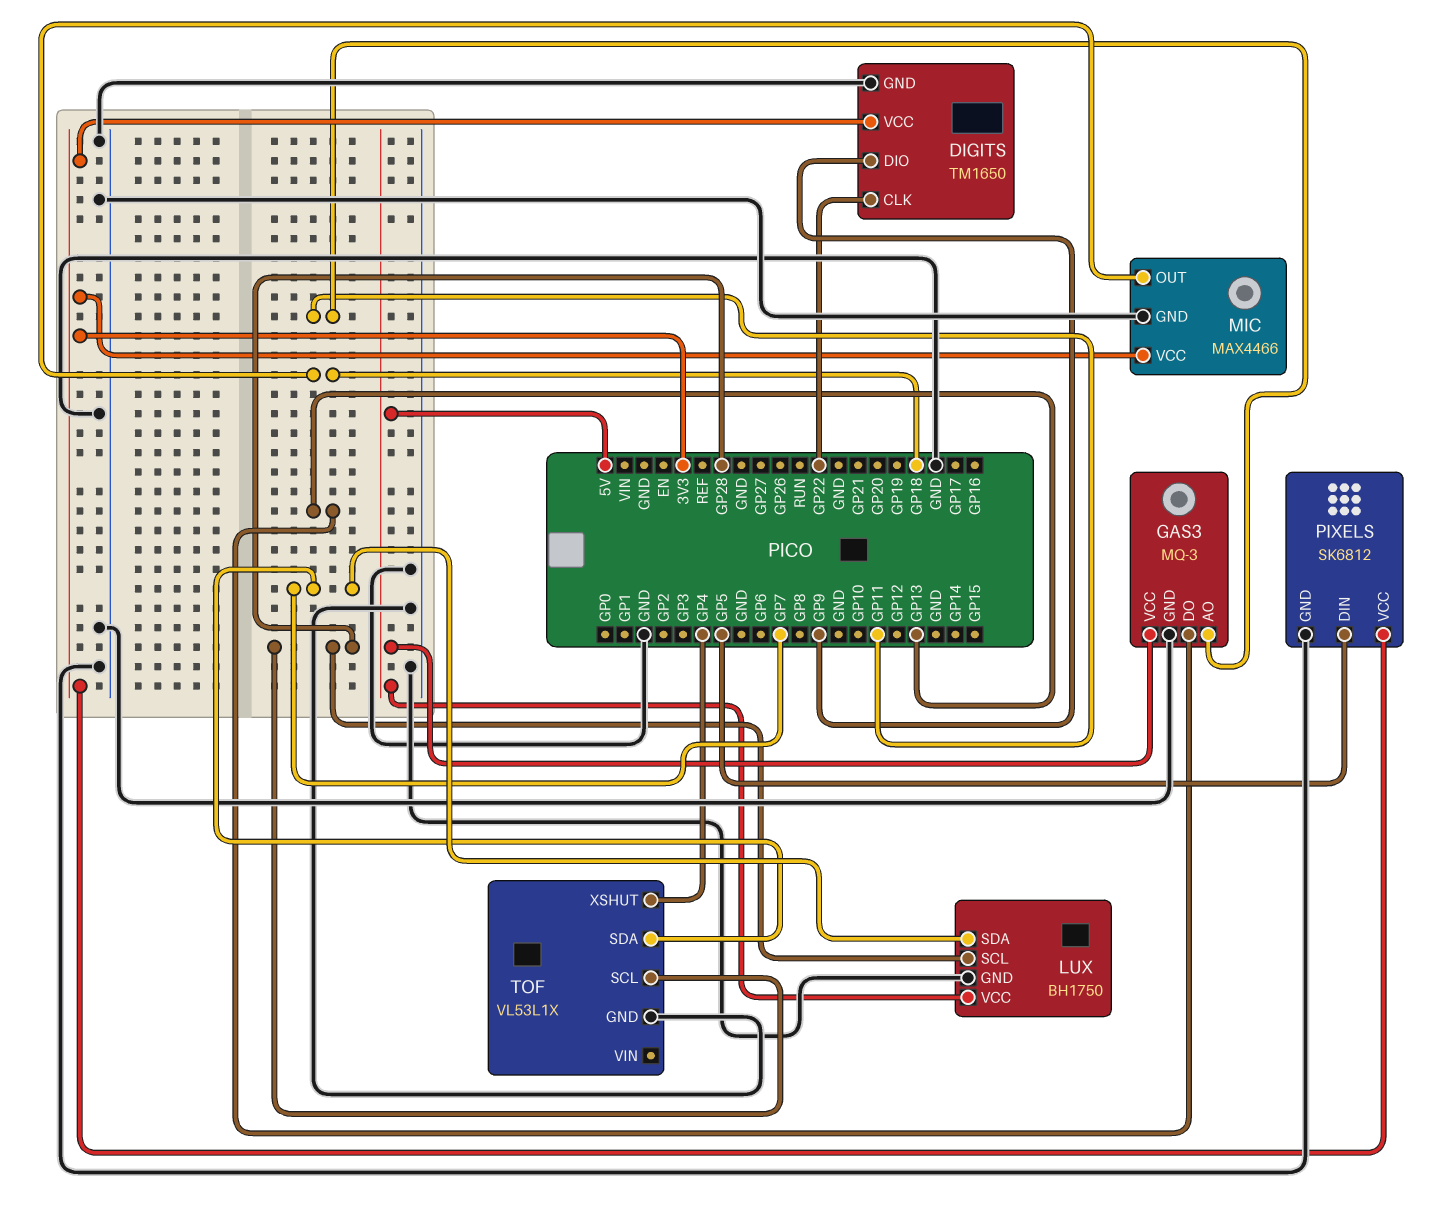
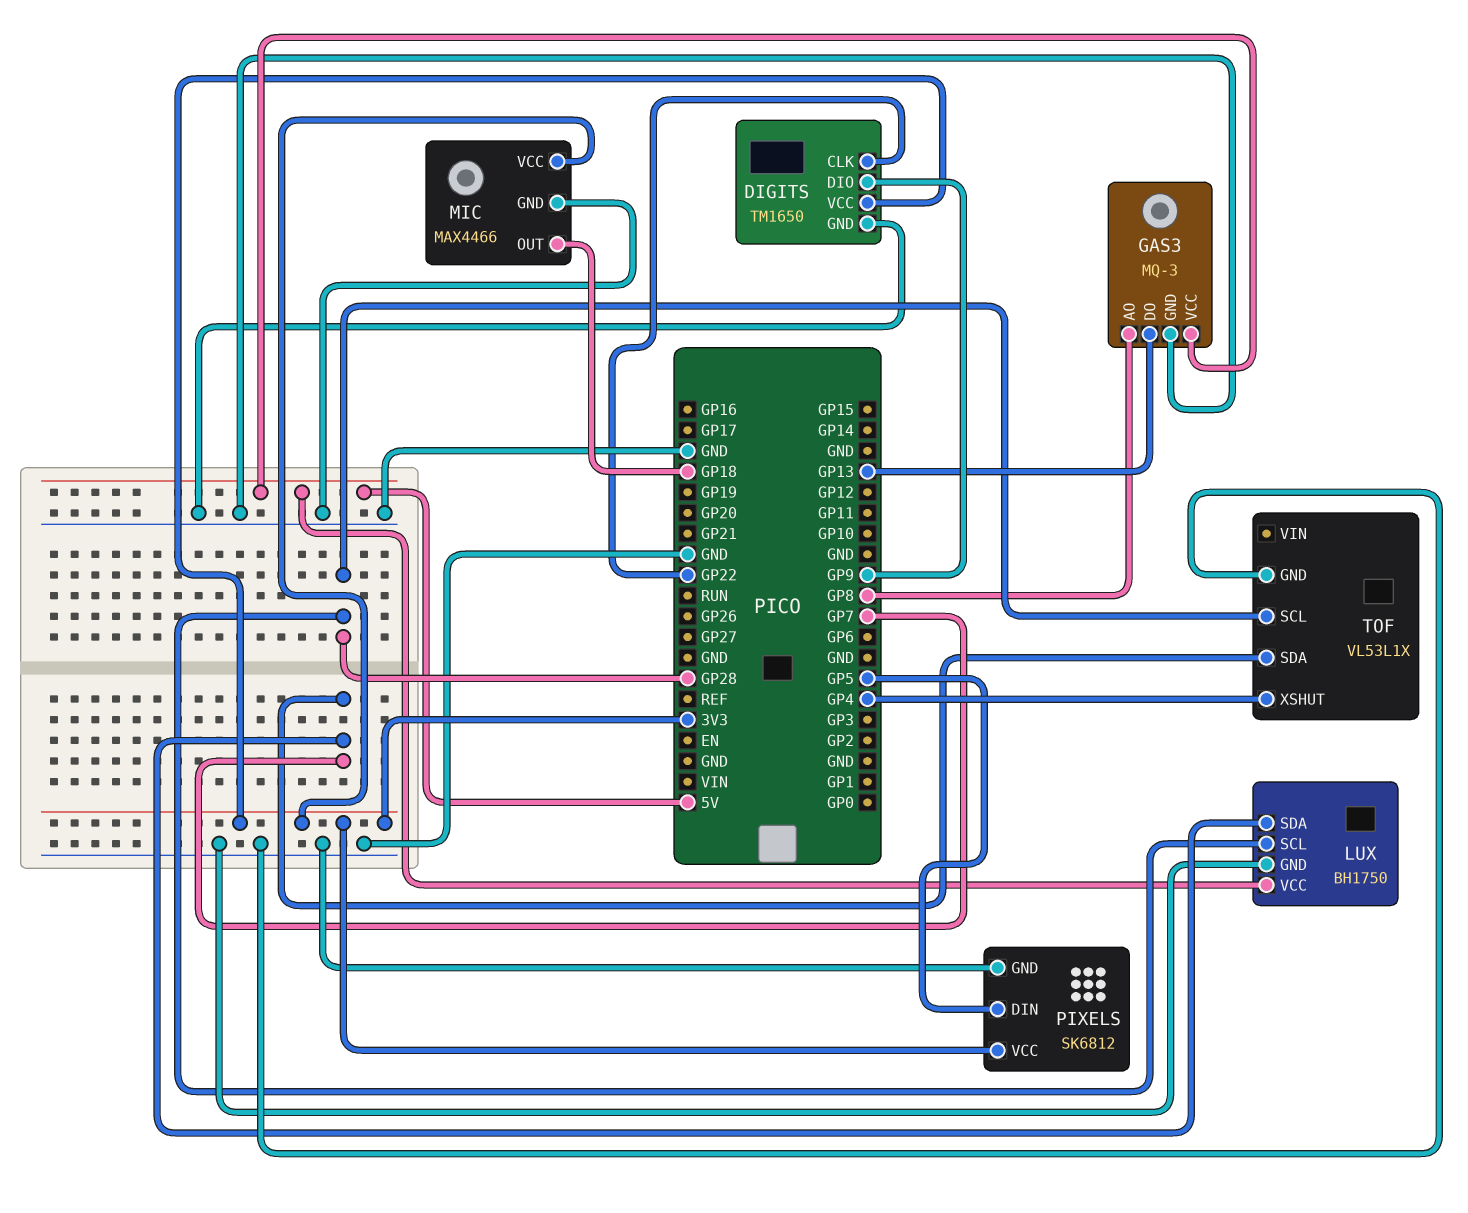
GAS3 pin AO: GP11 -> GP8

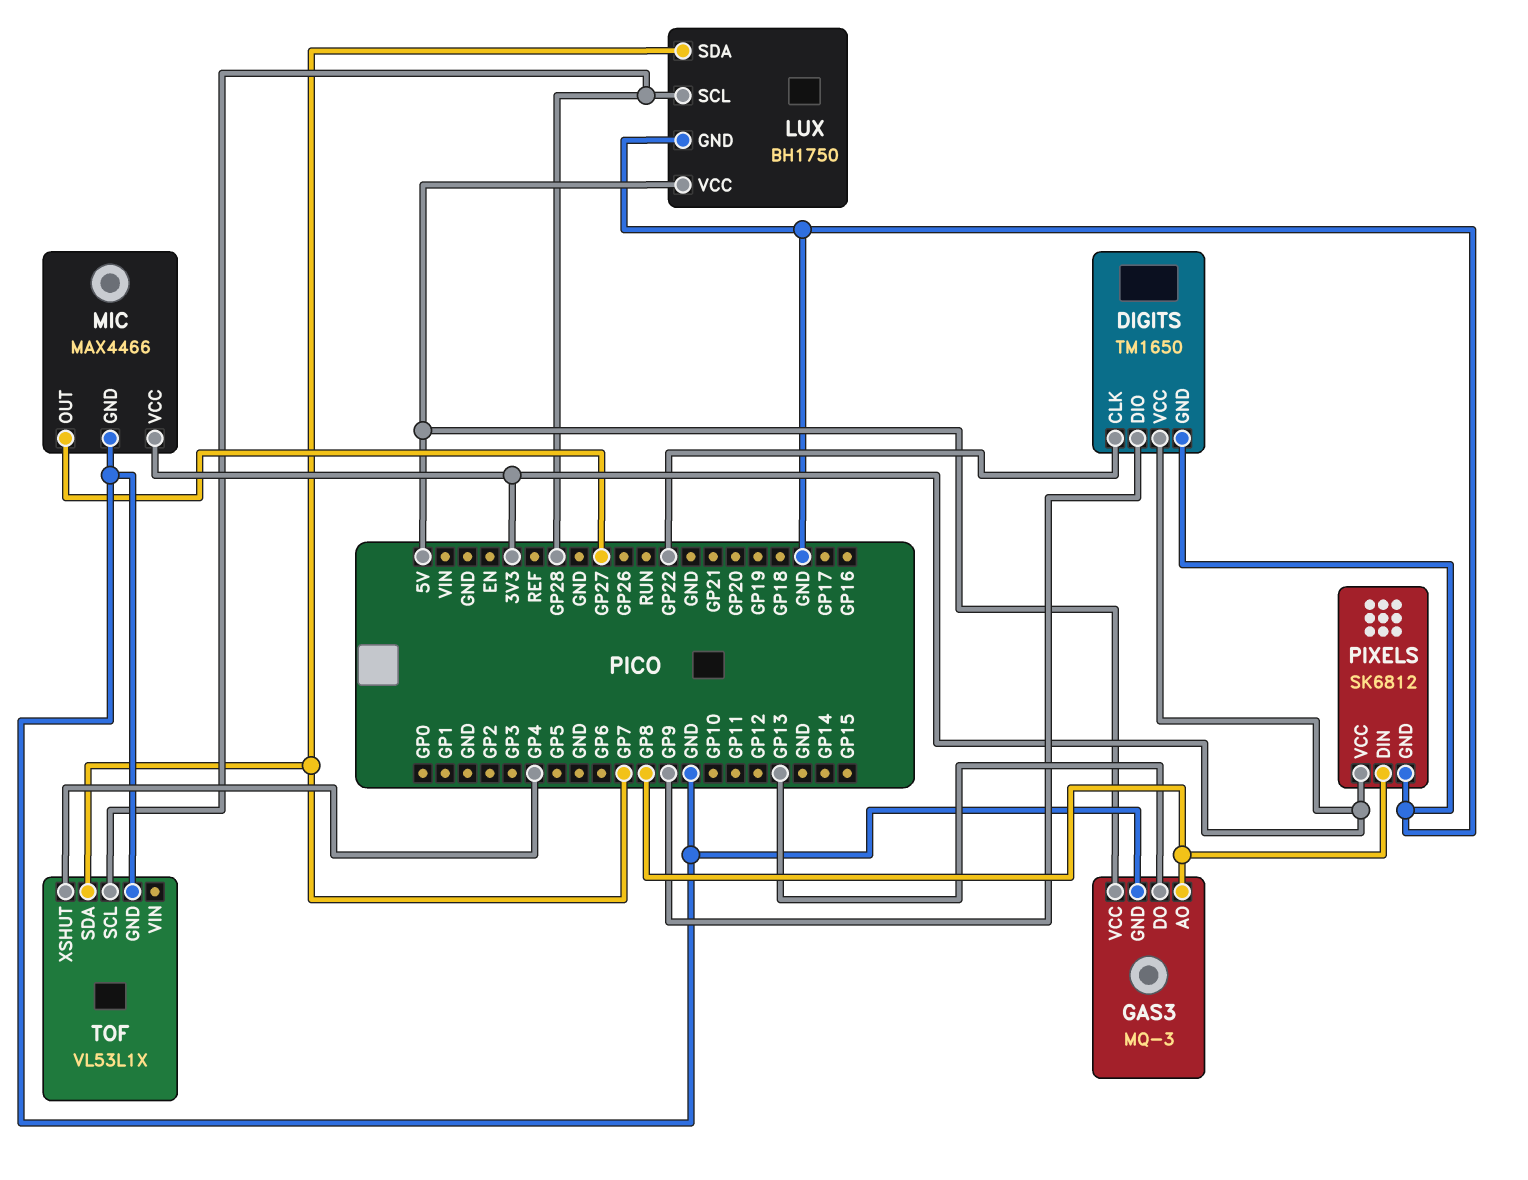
MIC pin OUT: GP18 -> GP27
PIXELS pin DIN: GP5 -> GP8

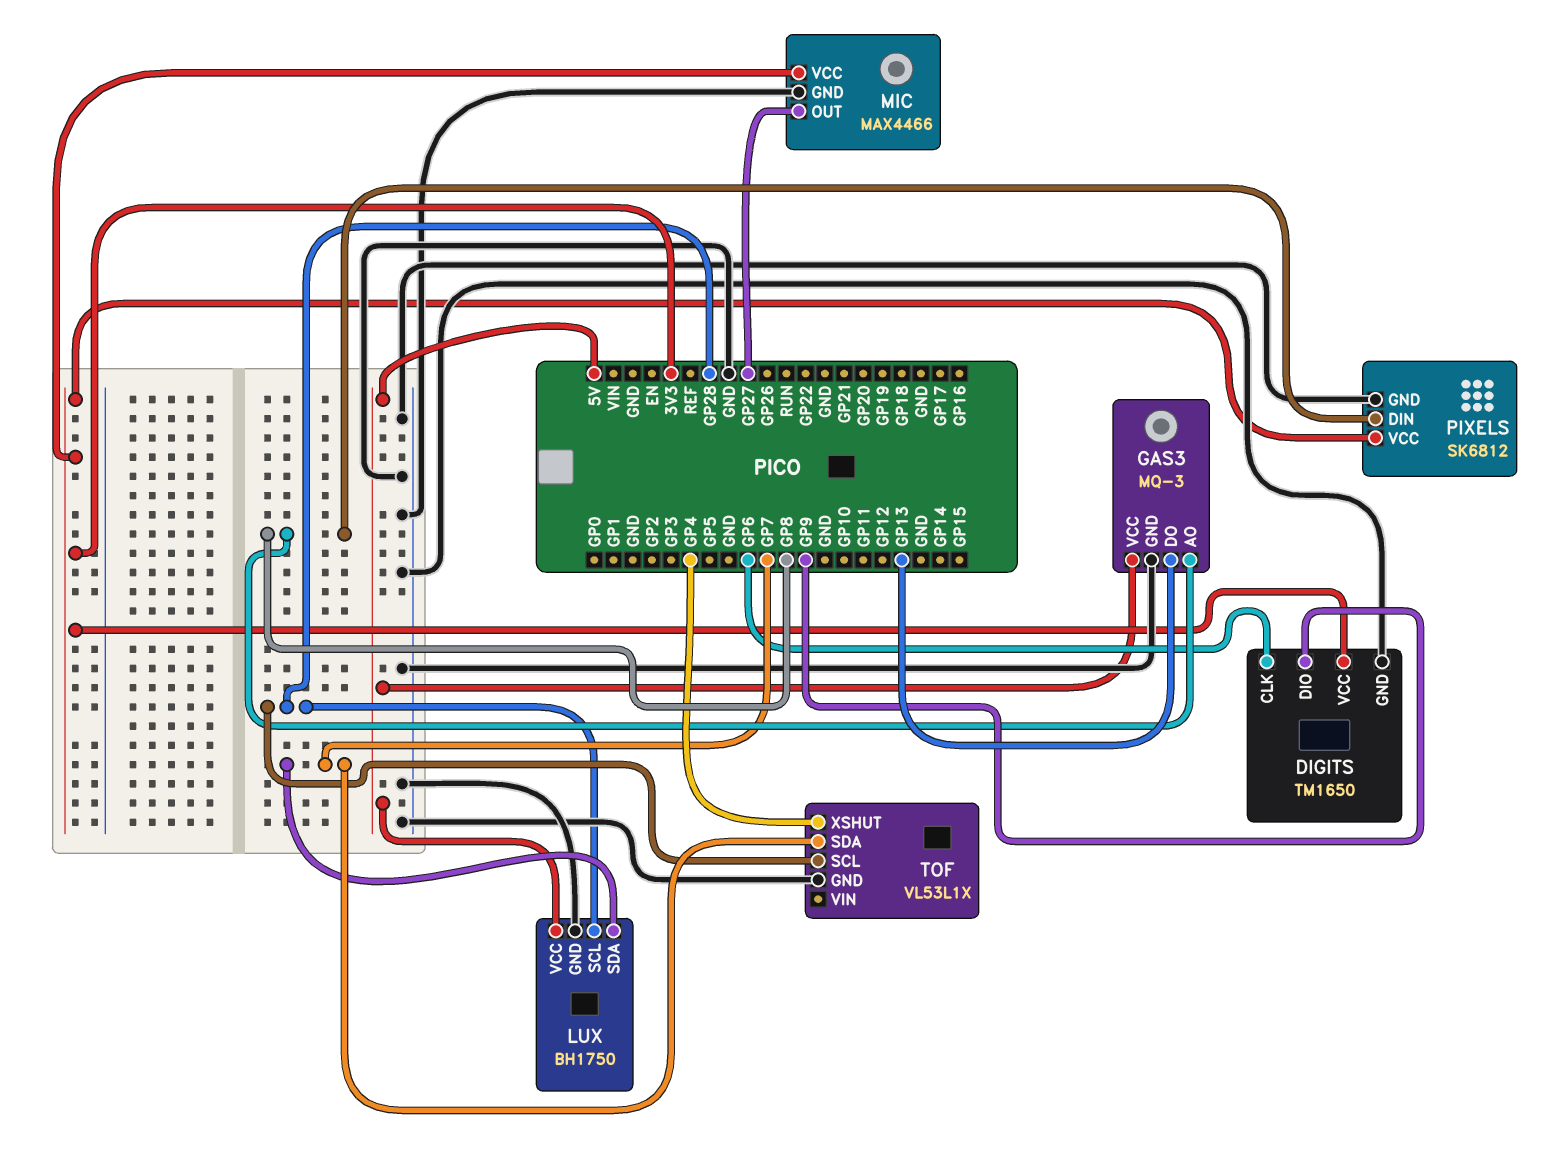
DIGITS pin CLK: GP22 -> GP6

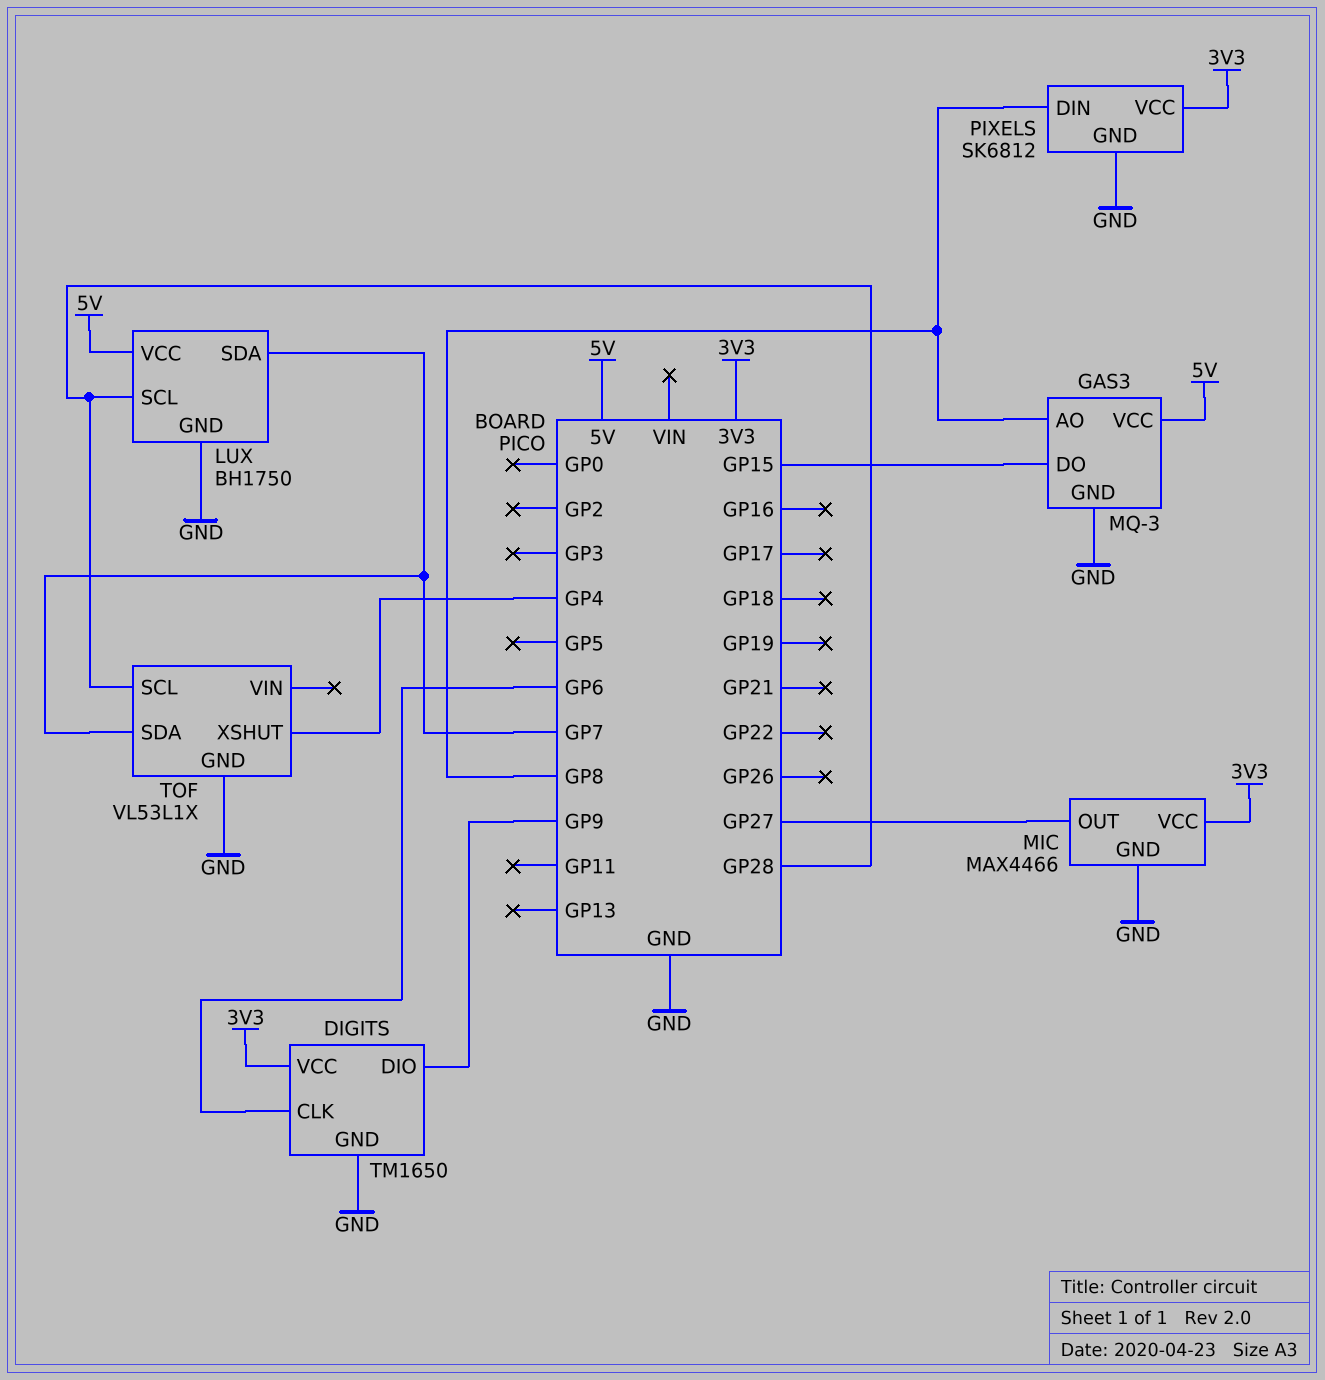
GAS3 pin DO: GP13 -> GP15

